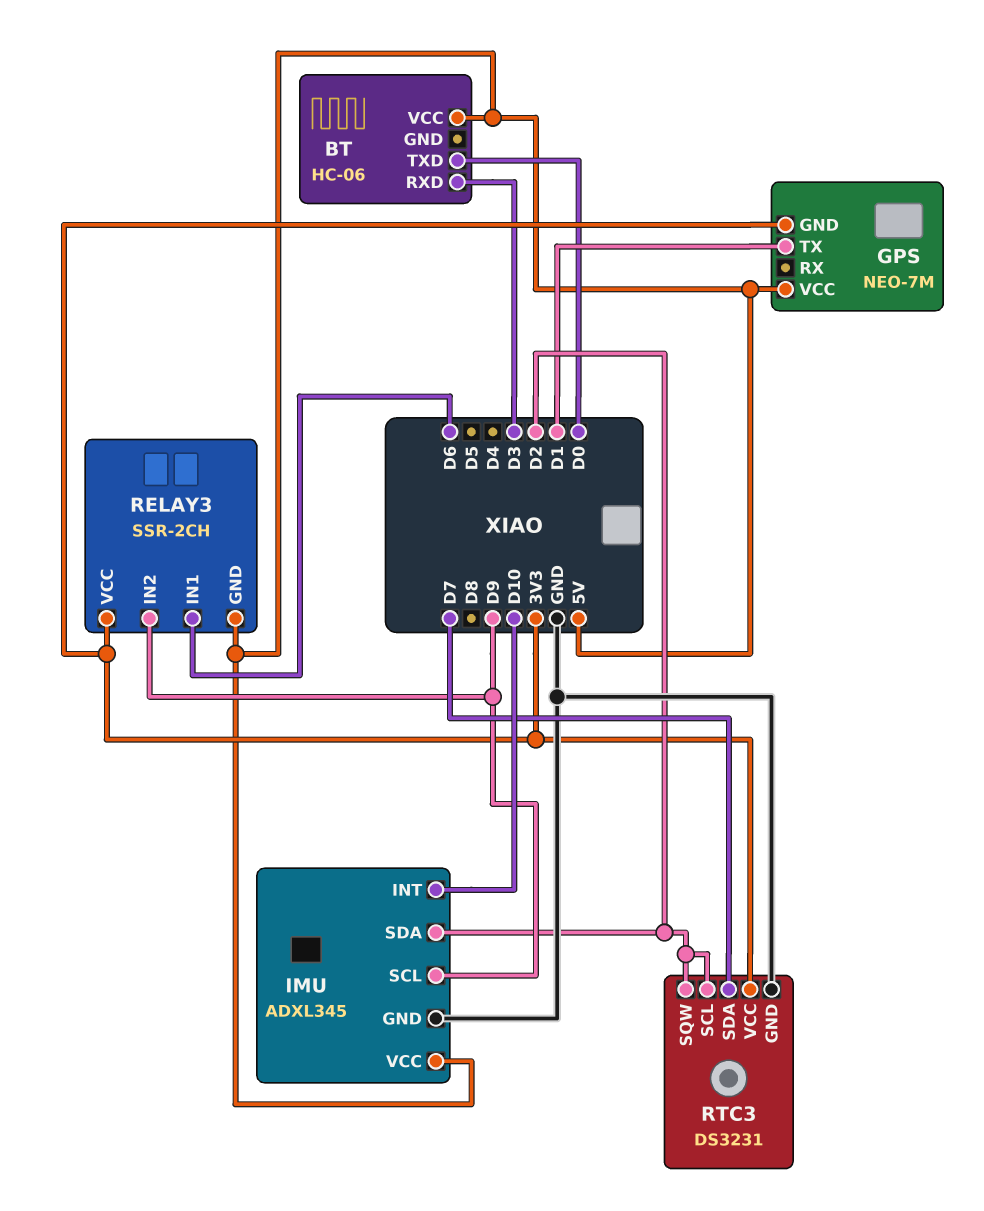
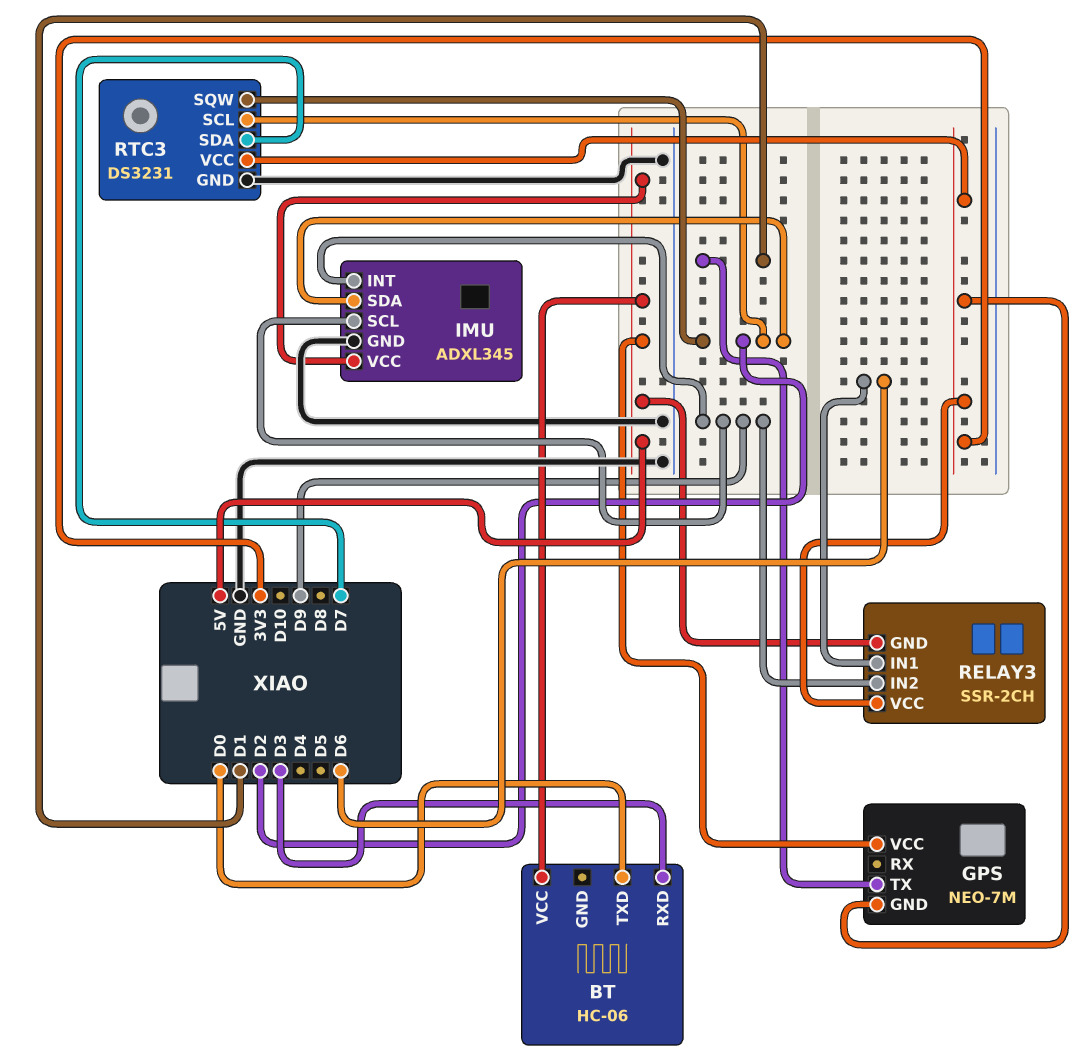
IMU pin INT: D10 -> D9

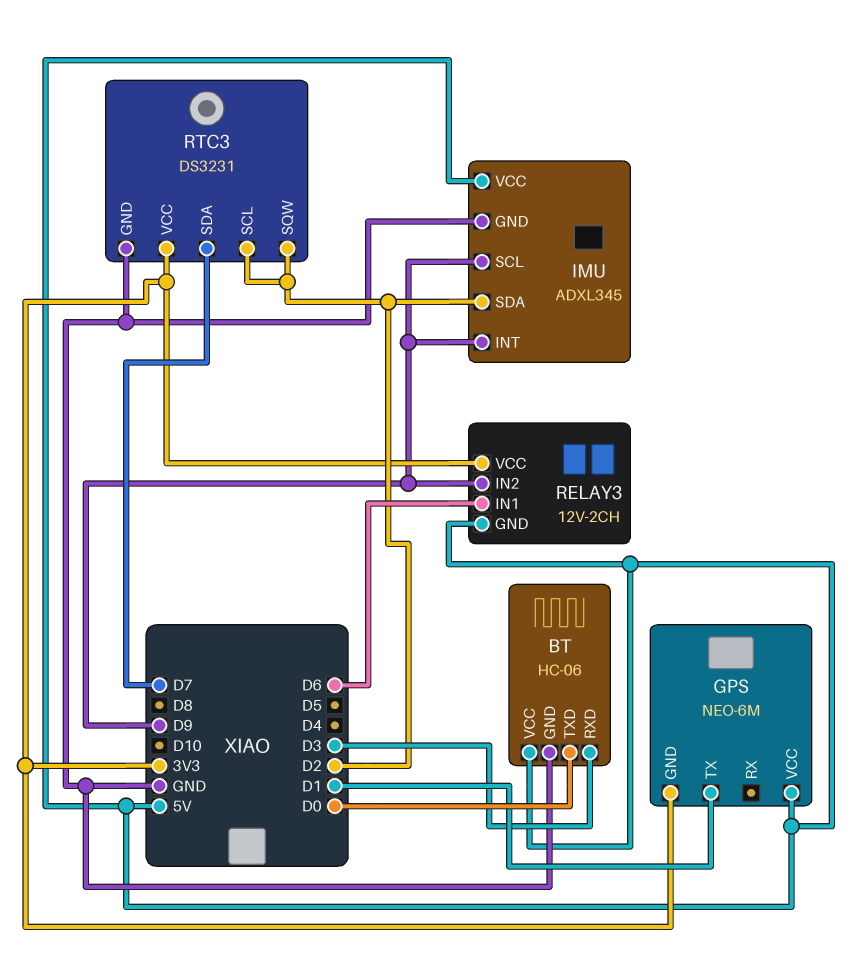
BT pin GND: none -> GND
GPS: NEO-7M -> NEO-6M
RELAY3: SSR-2CH -> 12V-2CH

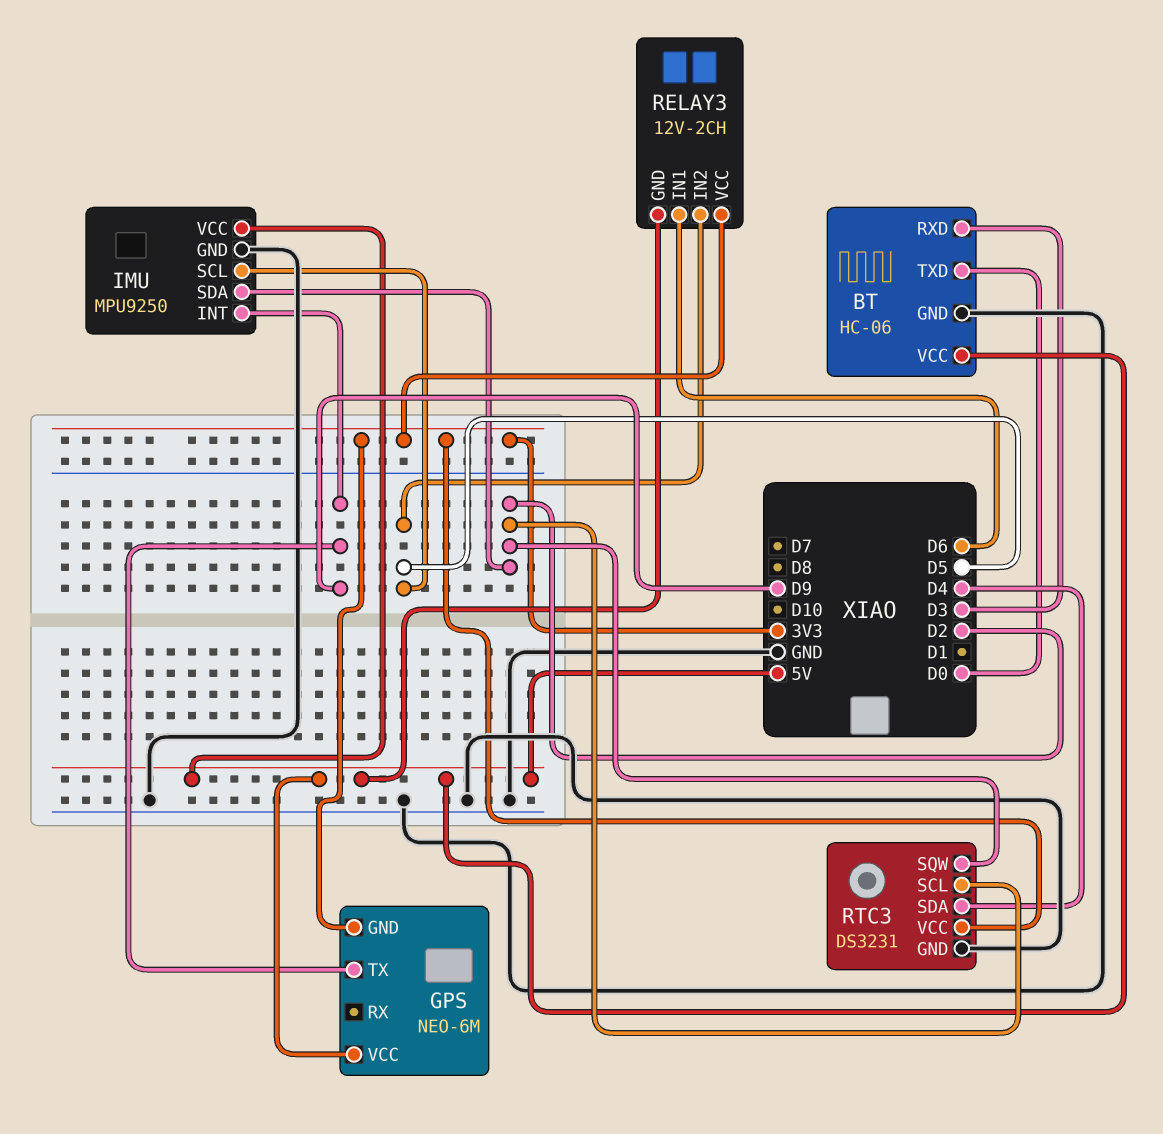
GPS pin TX: D1 -> D9
IMU: ADXL345 -> MPU9250
IMU pin SCL: D9 -> D5
RELAY3 pin IN2: D9 -> D5
RTC3 pin SDA: D7 -> D4

